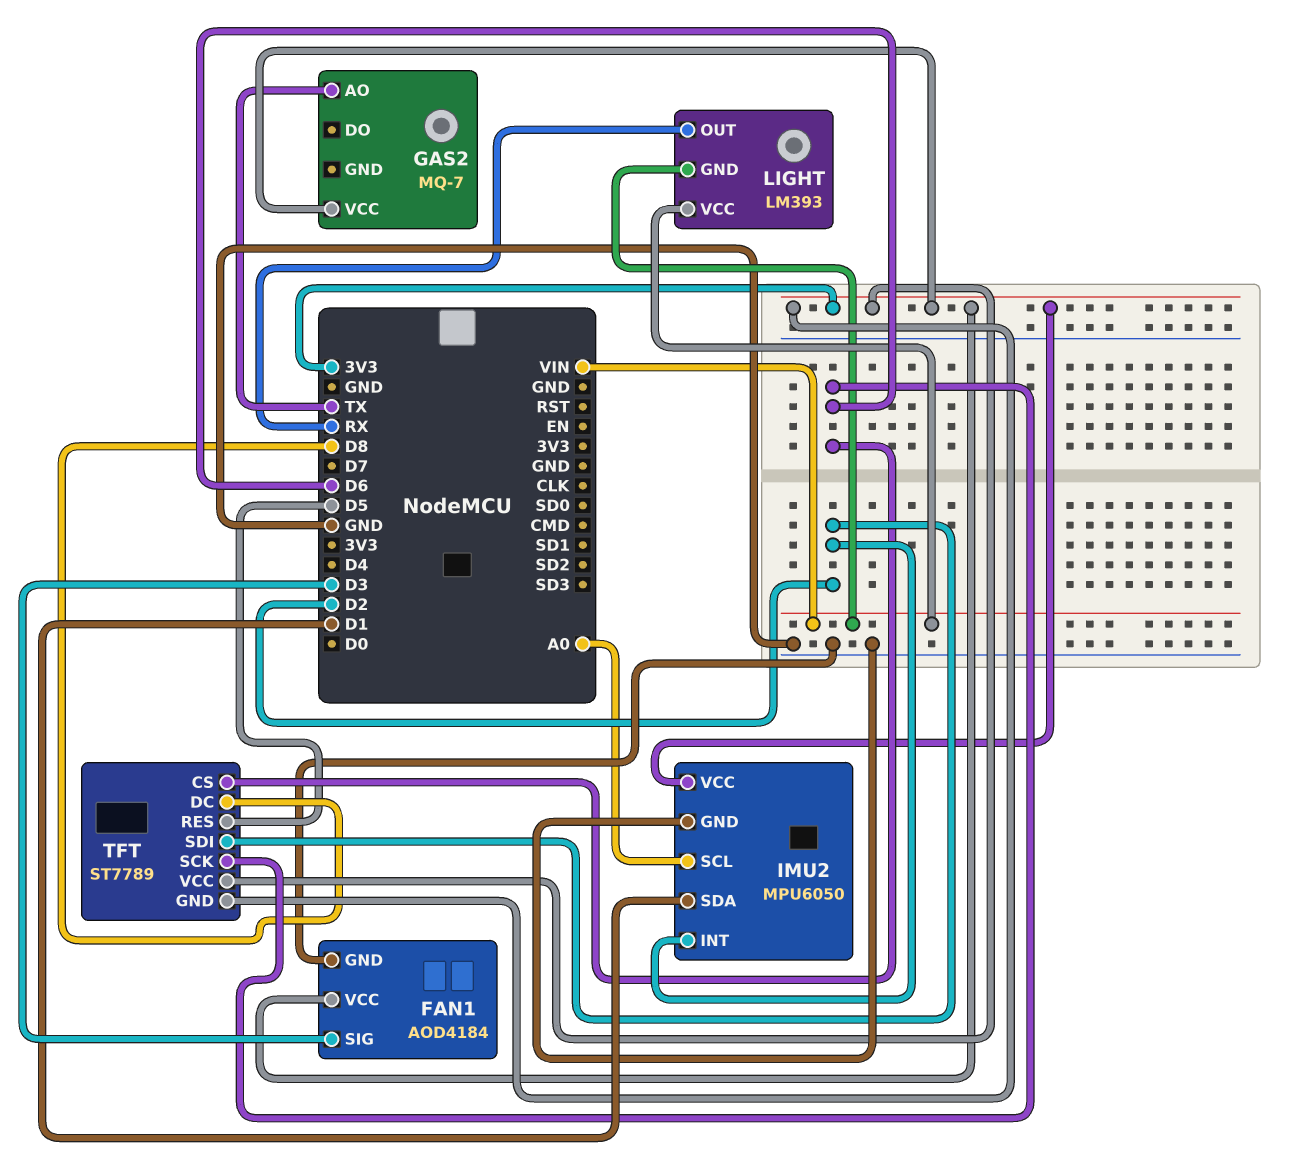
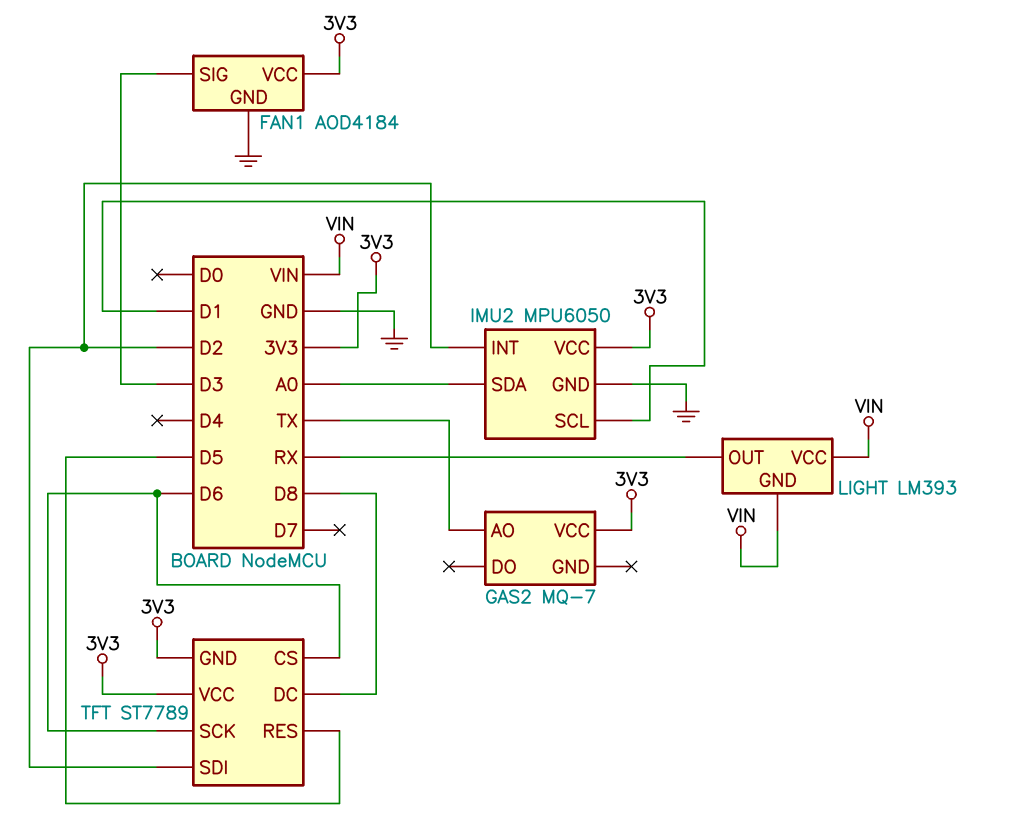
IMU2 pin SCL: A0 -> D1
IMU2 pin SDA: D1 -> A0

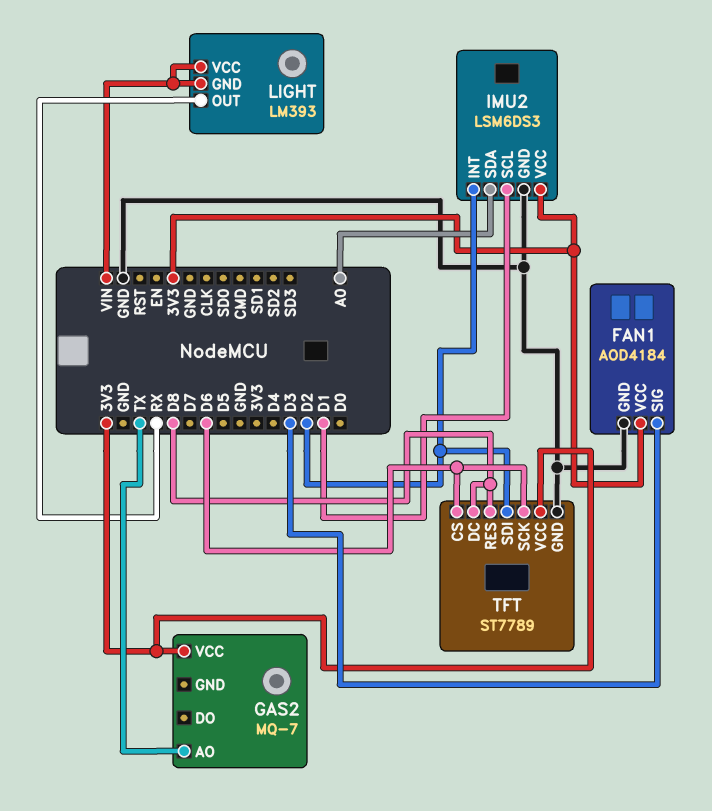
IMU2: MPU6050 -> LSM6DS3
TFT pin GND: 3V3 -> GND
TFT pin RES: D5 -> D8

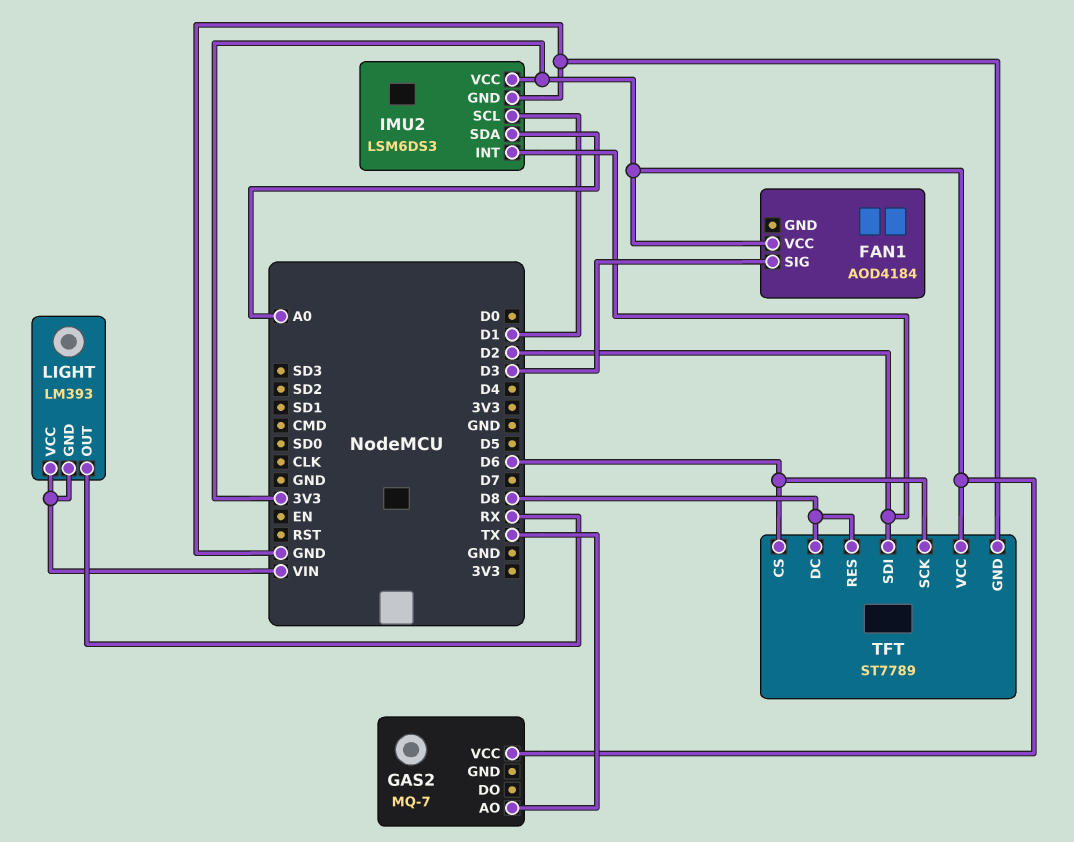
FAN1 pin GND: GND -> none

